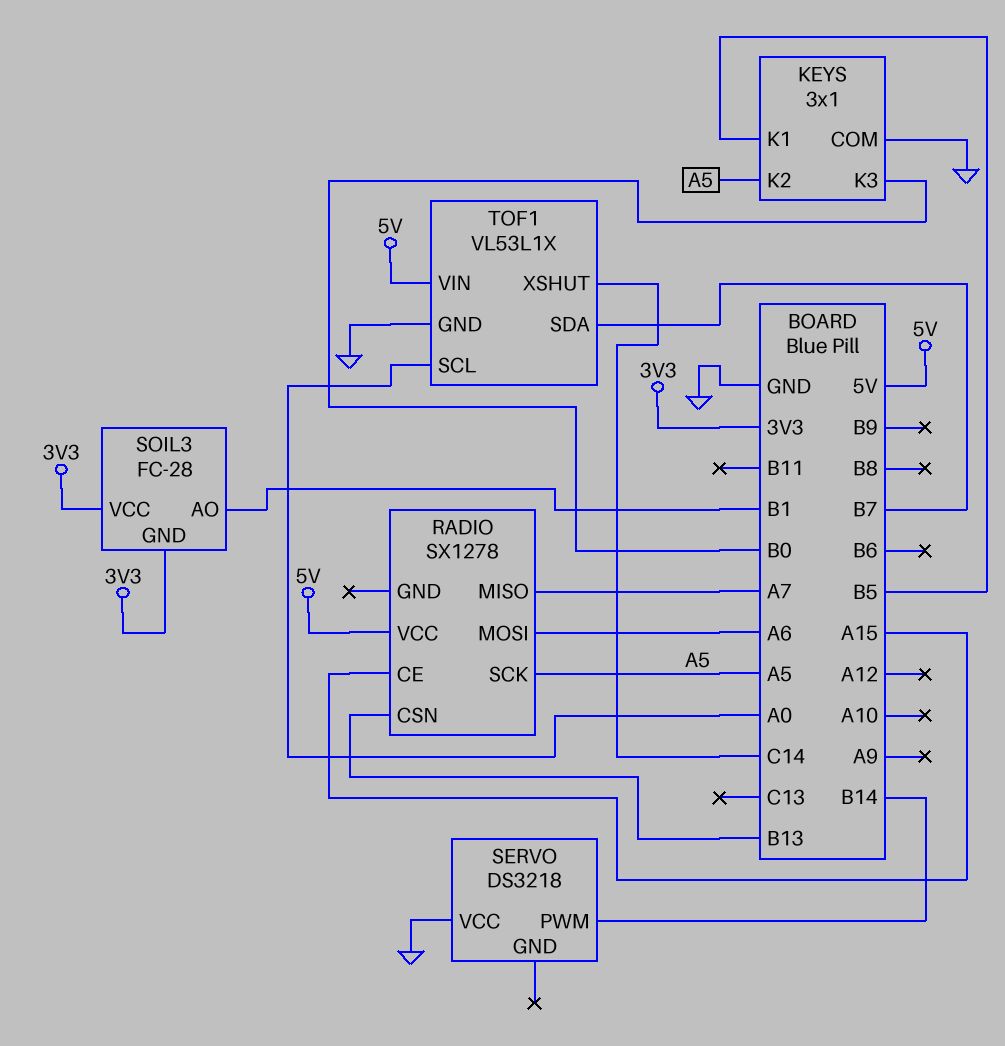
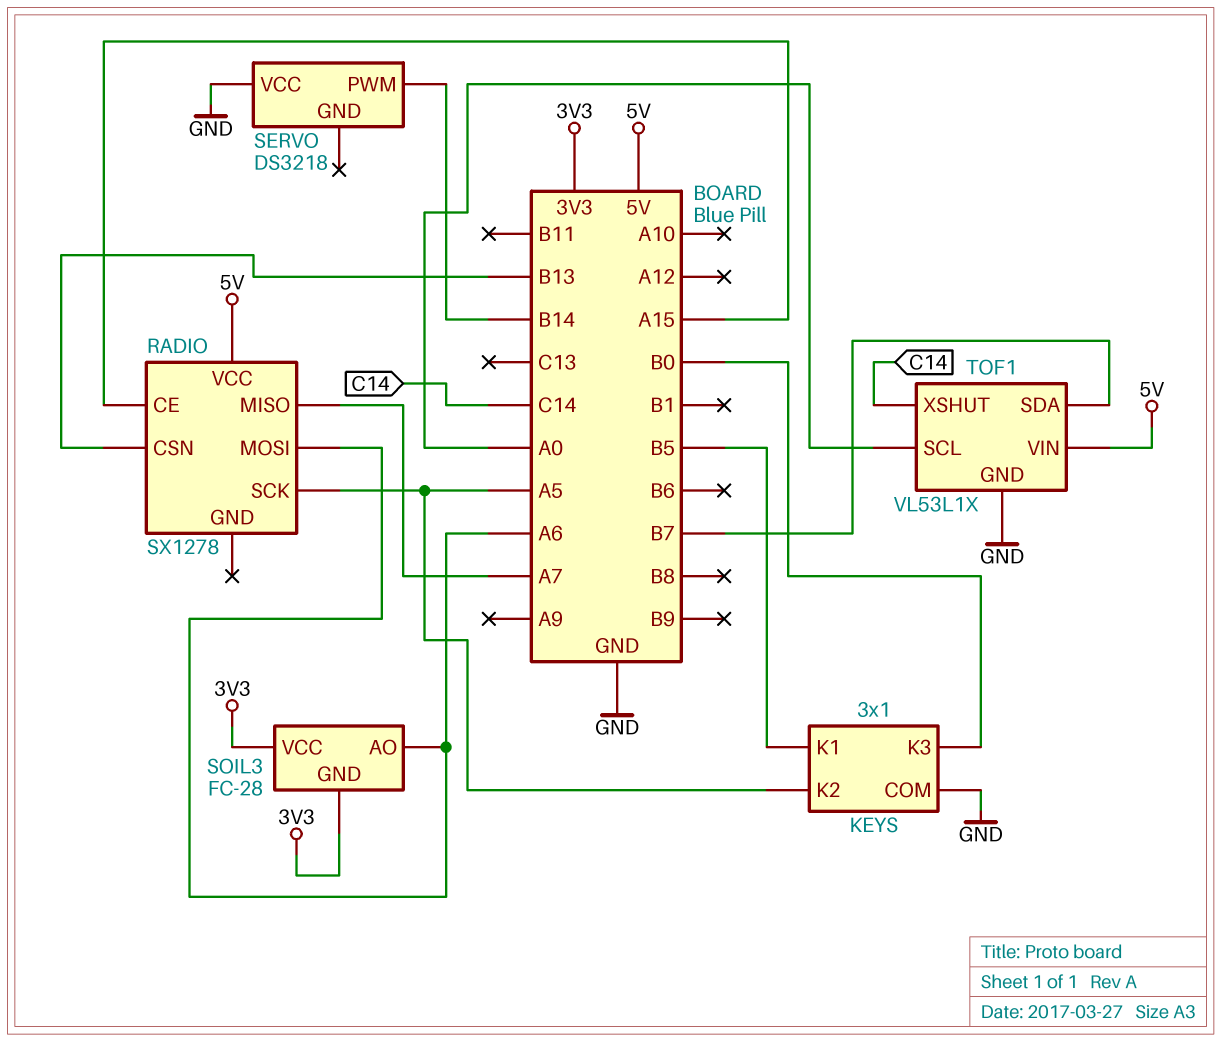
SOIL3 pin AO: B1 -> A6

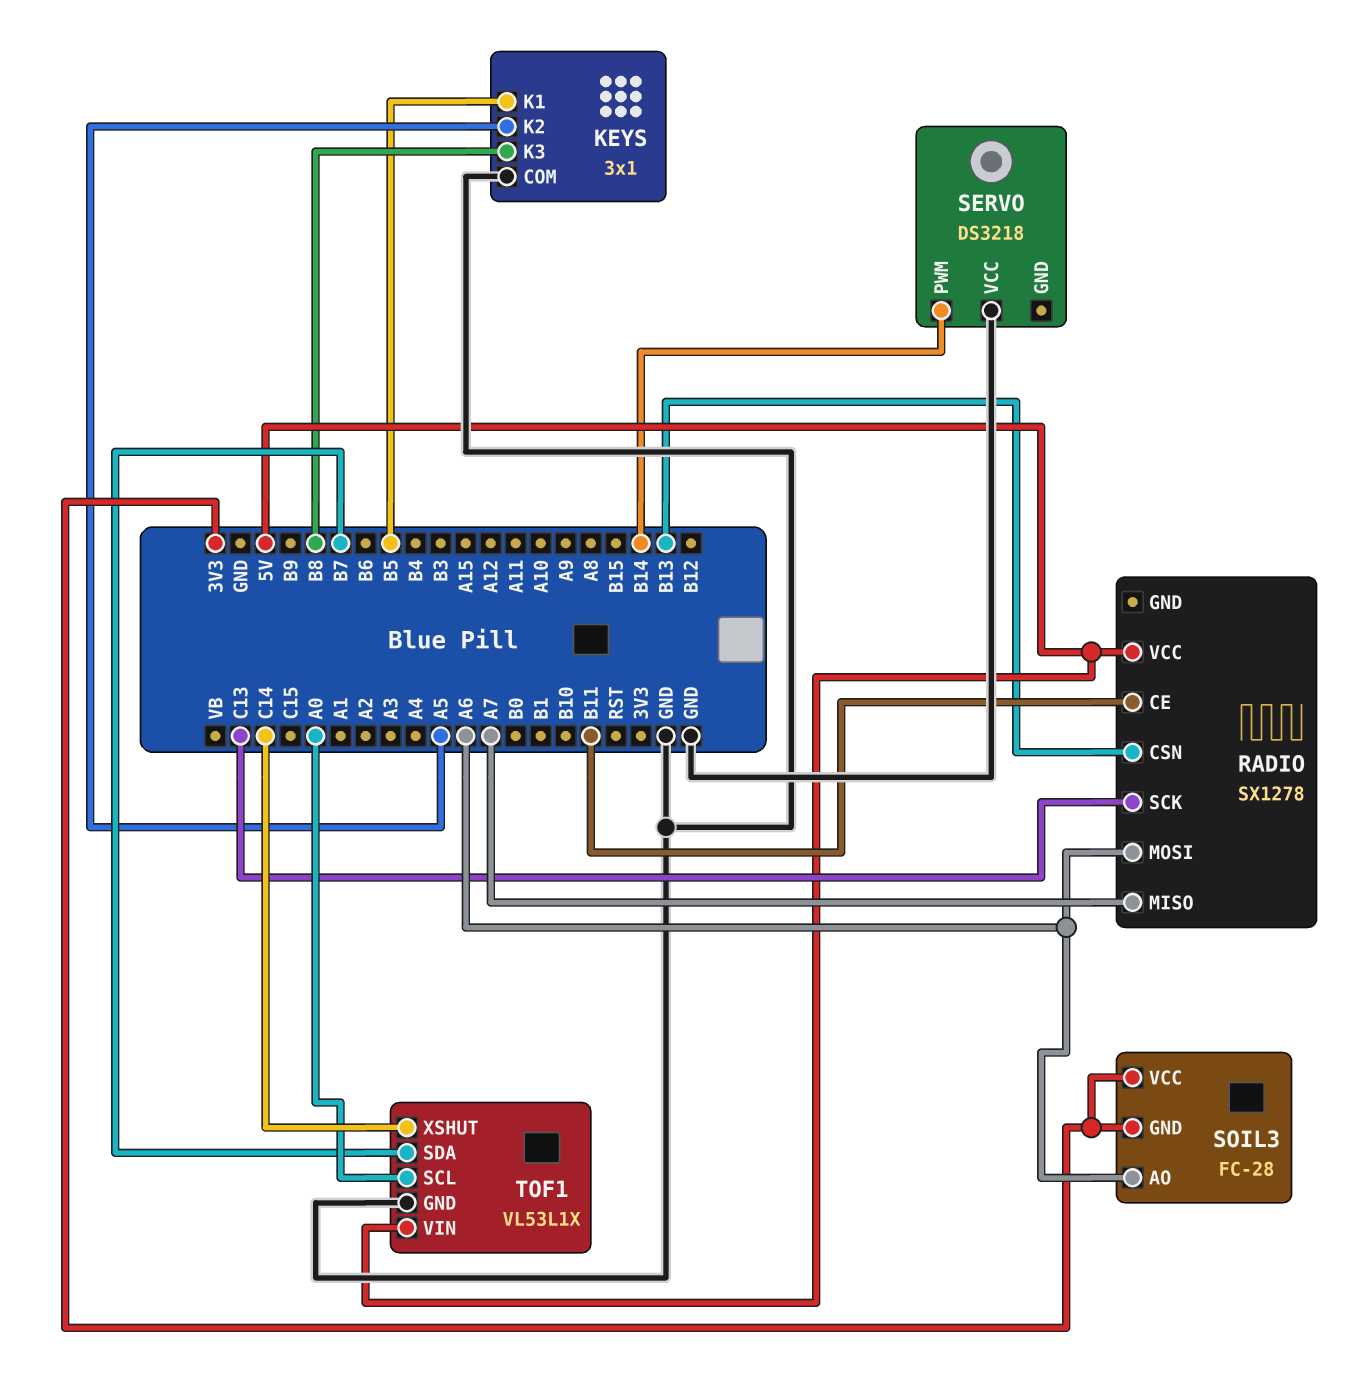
KEYS pin K3: B0 -> B8
RADIO pin CE: A15 -> B11
RADIO pin SCK: A5 -> C13

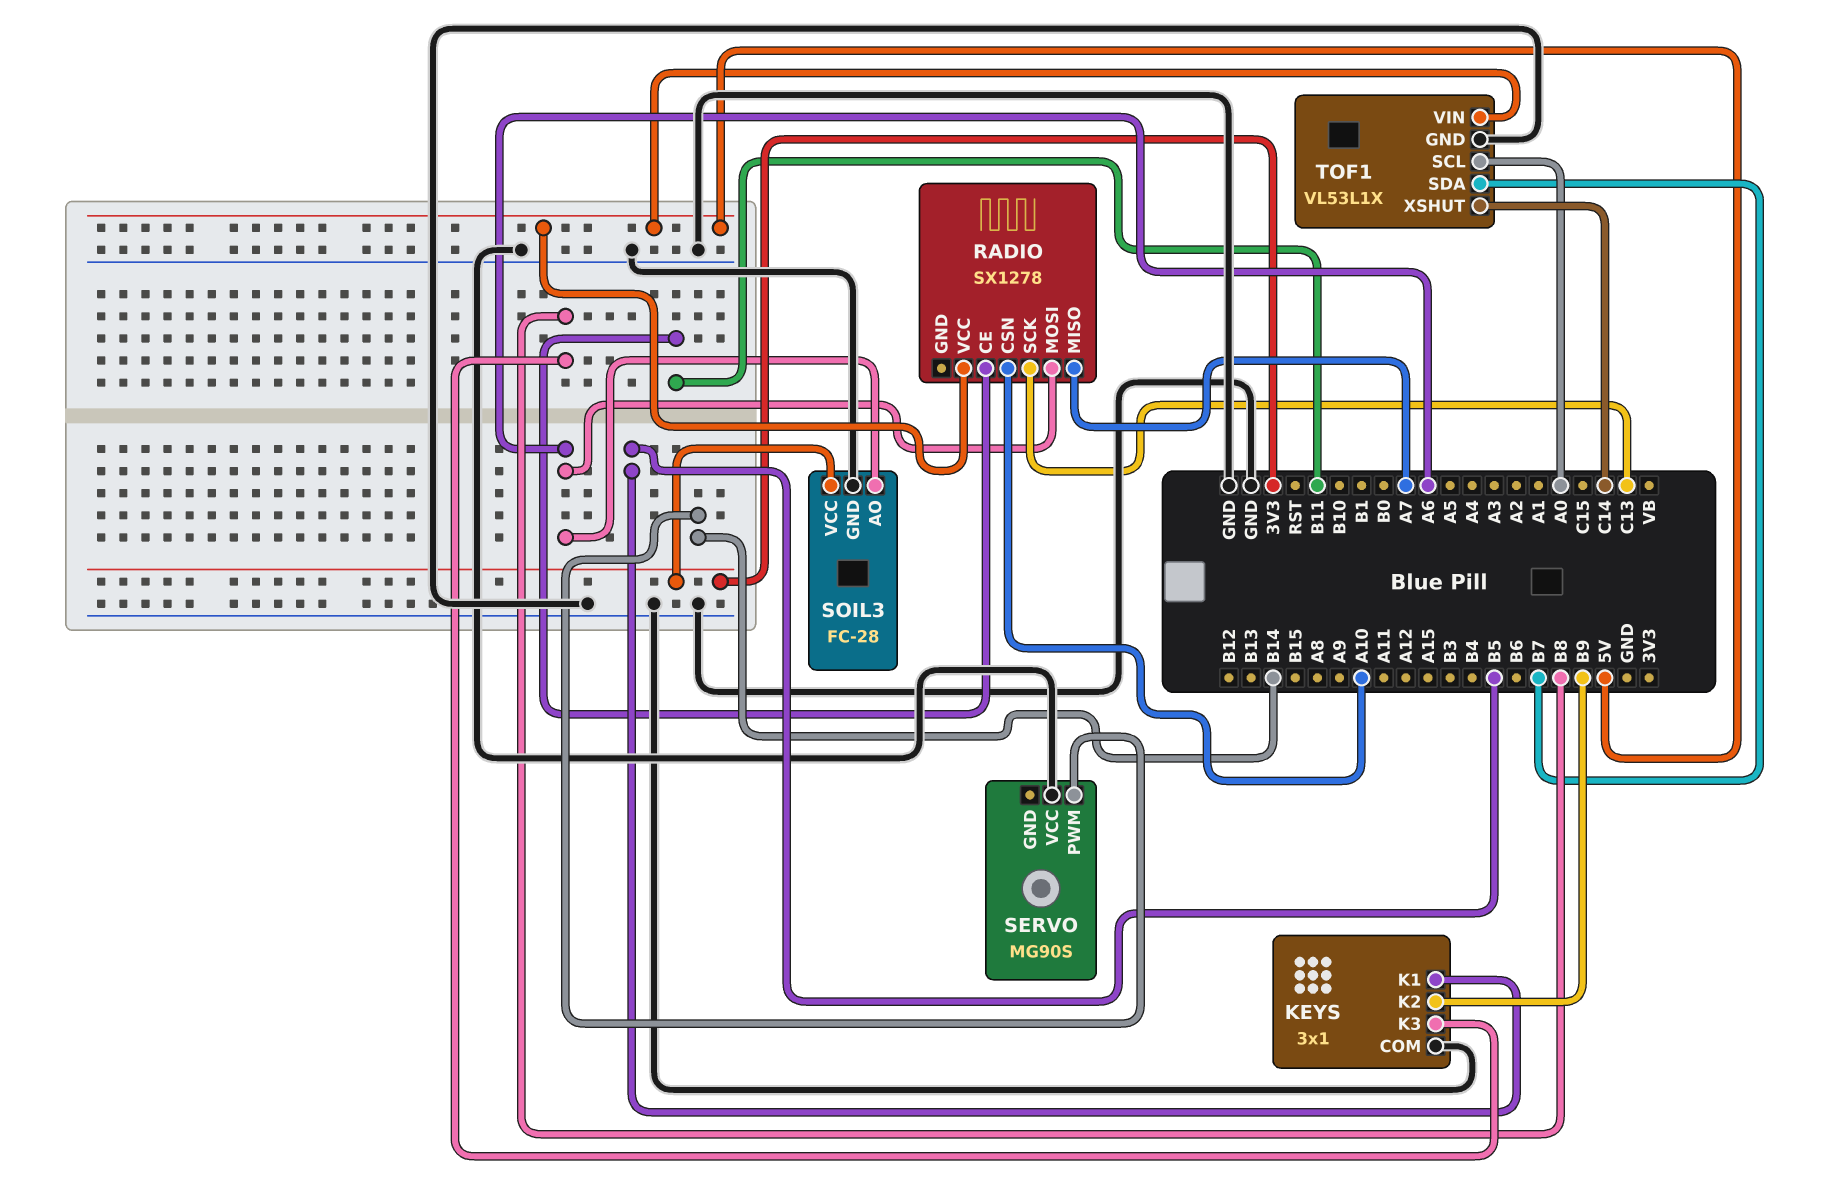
KEYS pin K2: A5 -> B9
RADIO pin CSN: B13 -> A10
SERVO: DS3218 -> MG90S
SOIL3 pin GND: 3V3 -> GND

